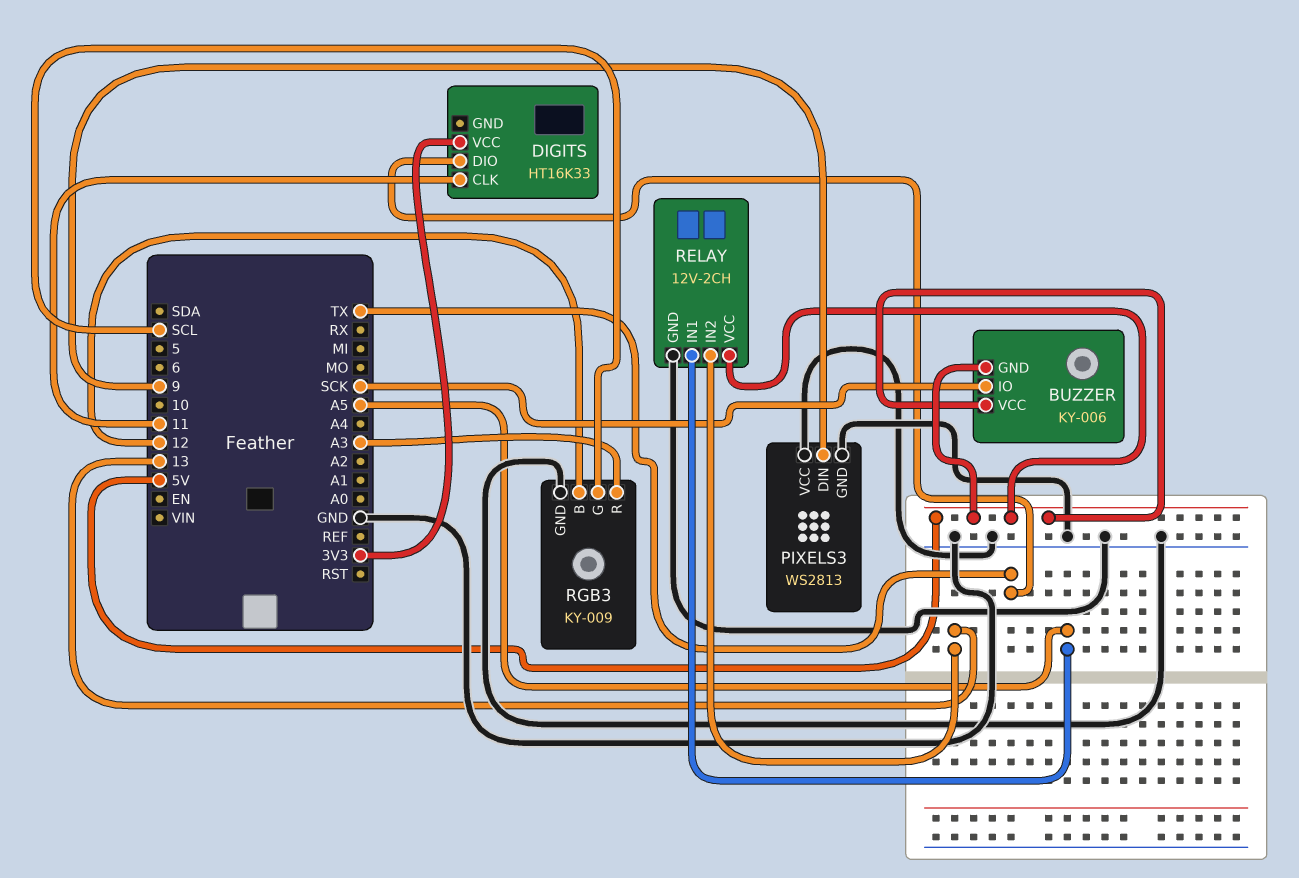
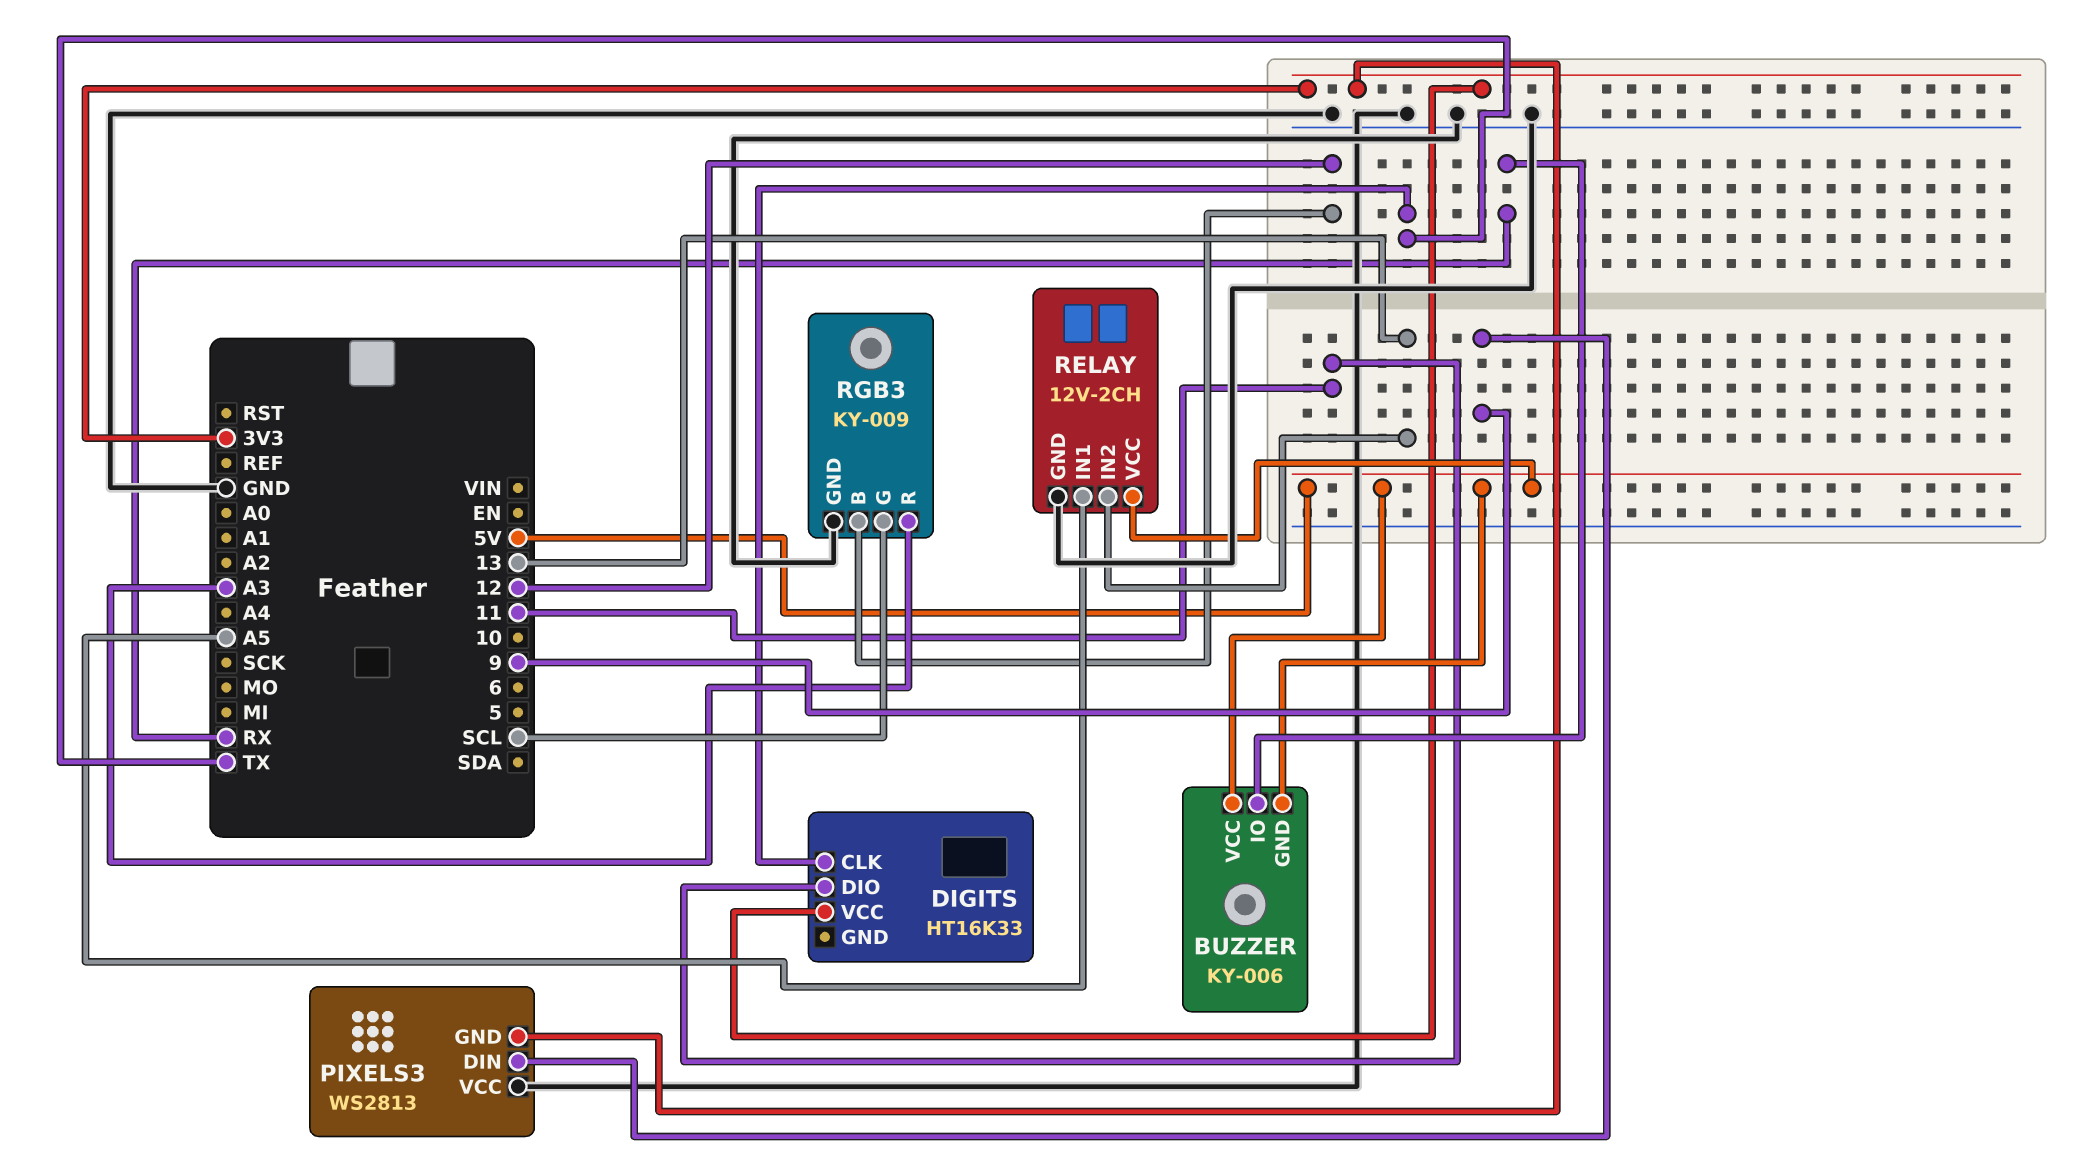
BUZZER pin IO: SCK -> RX
DIGITS pin CLK: 11 -> TX
DIGITS pin DIO: TX -> 11
PIXELS3 pin GND: GND -> 3V3

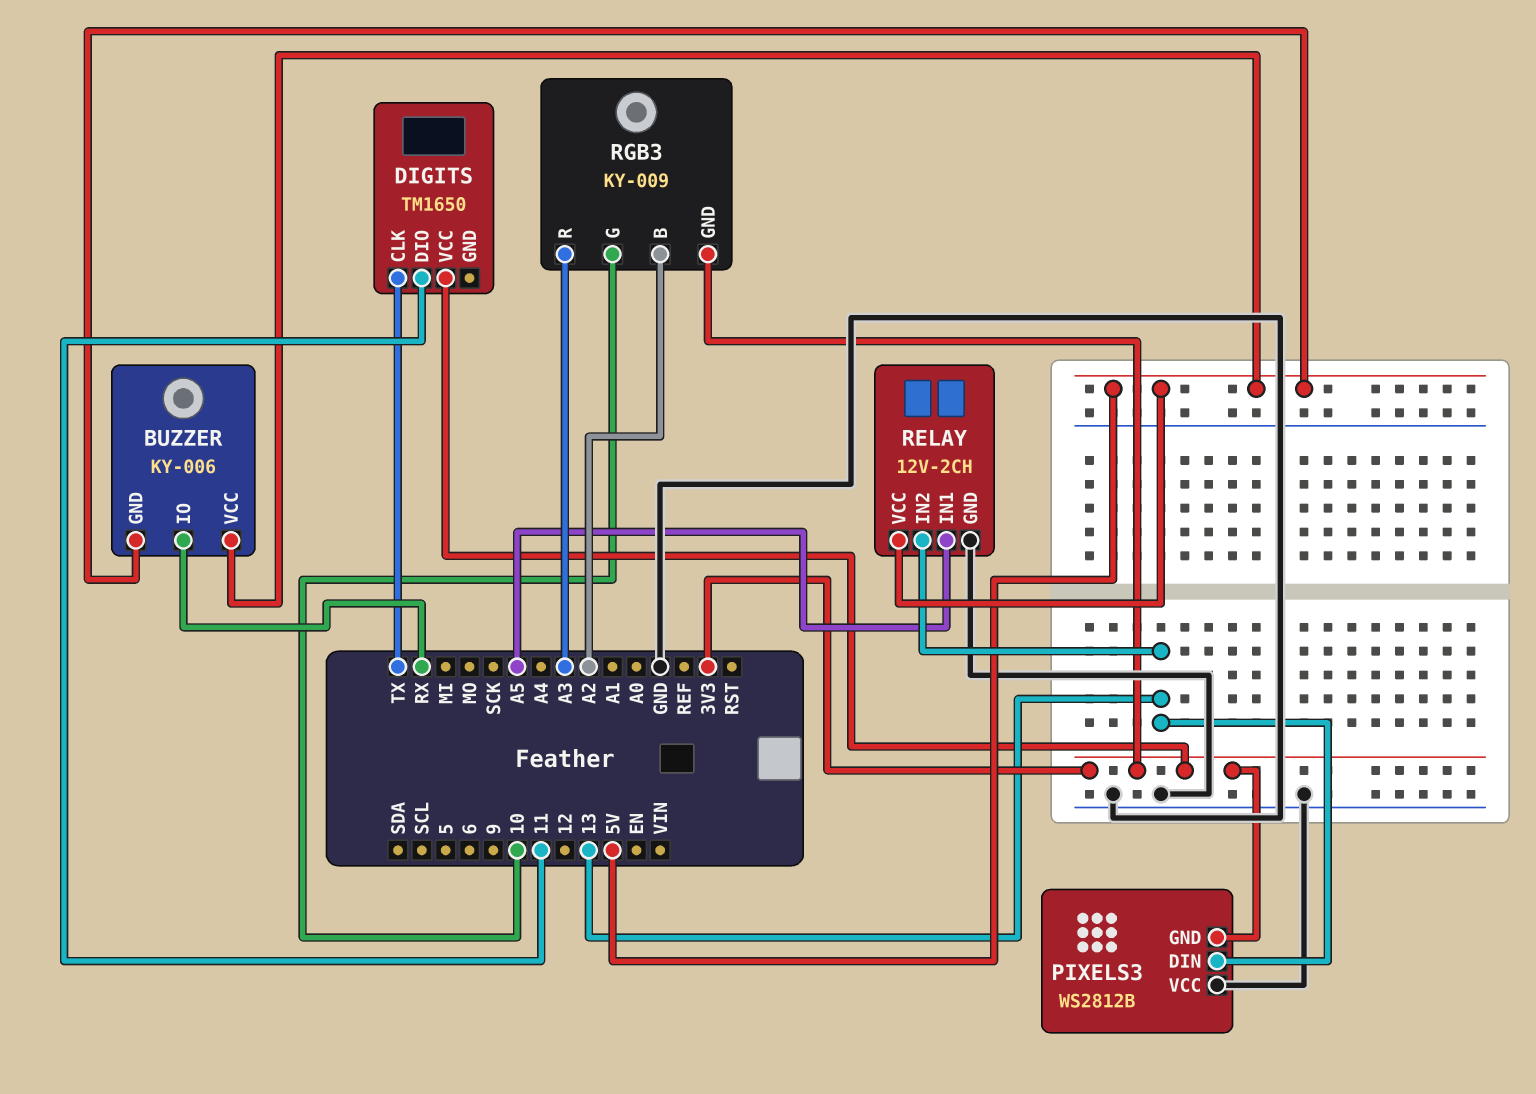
DIGITS: HT16K33 -> TM1650
PIXELS3: WS2813 -> WS2812B
PIXELS3 pin DIN: 9 -> 13
RGB3 pin B: 12 -> A2
RGB3 pin G: SCL -> 10
RGB3 pin GND: GND -> 3V3

